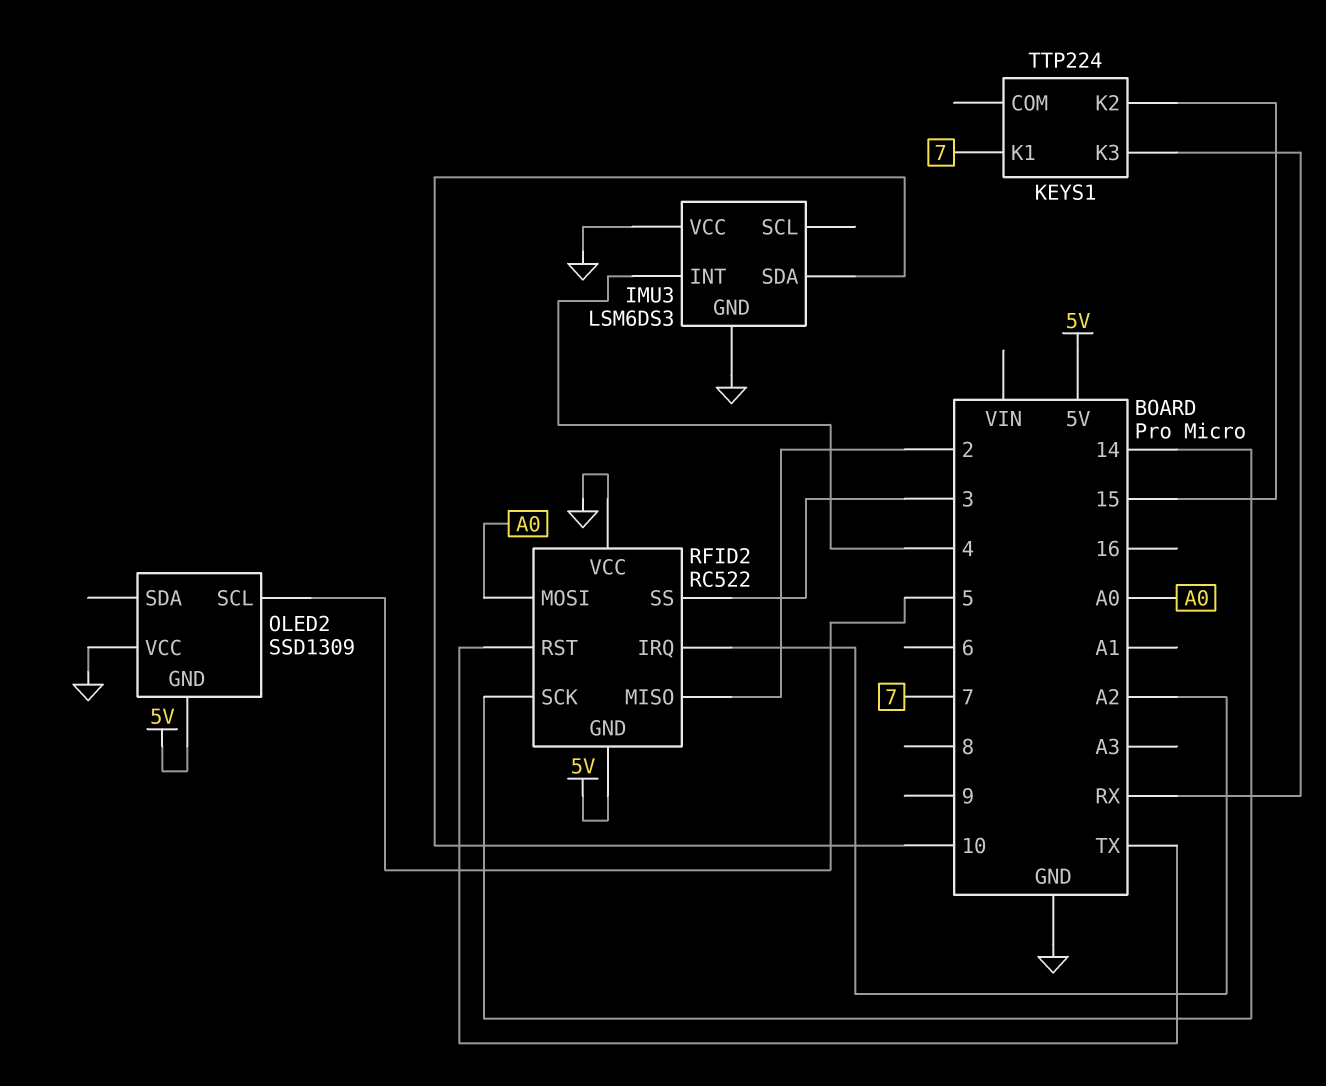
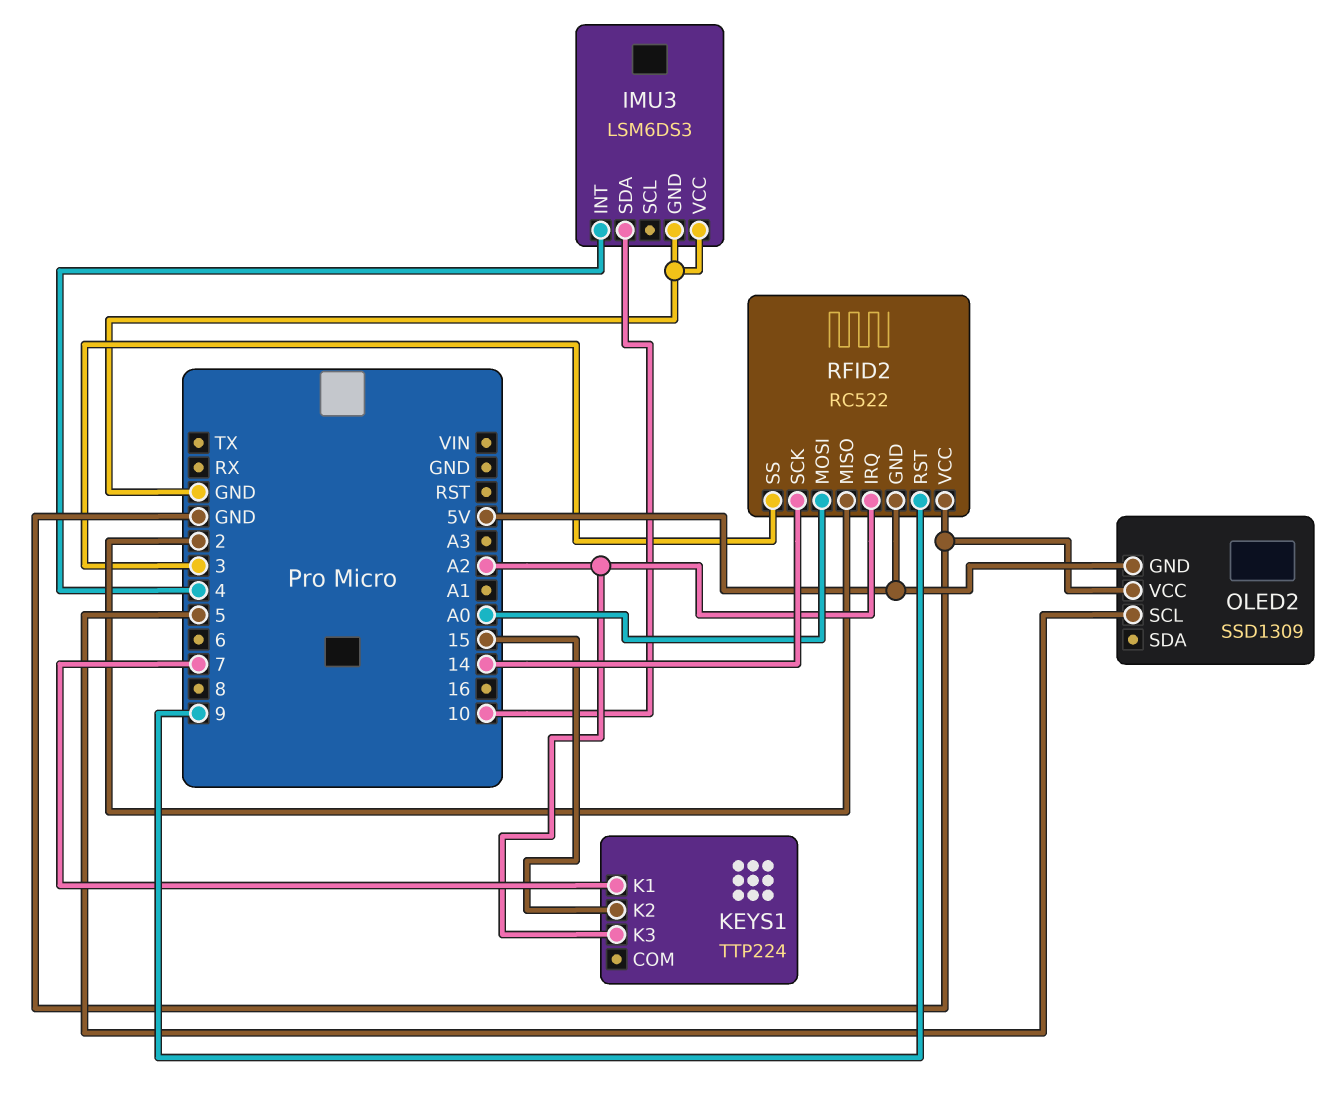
KEYS1 pin K3: RX -> A2
RFID2 pin RST: TX -> 9

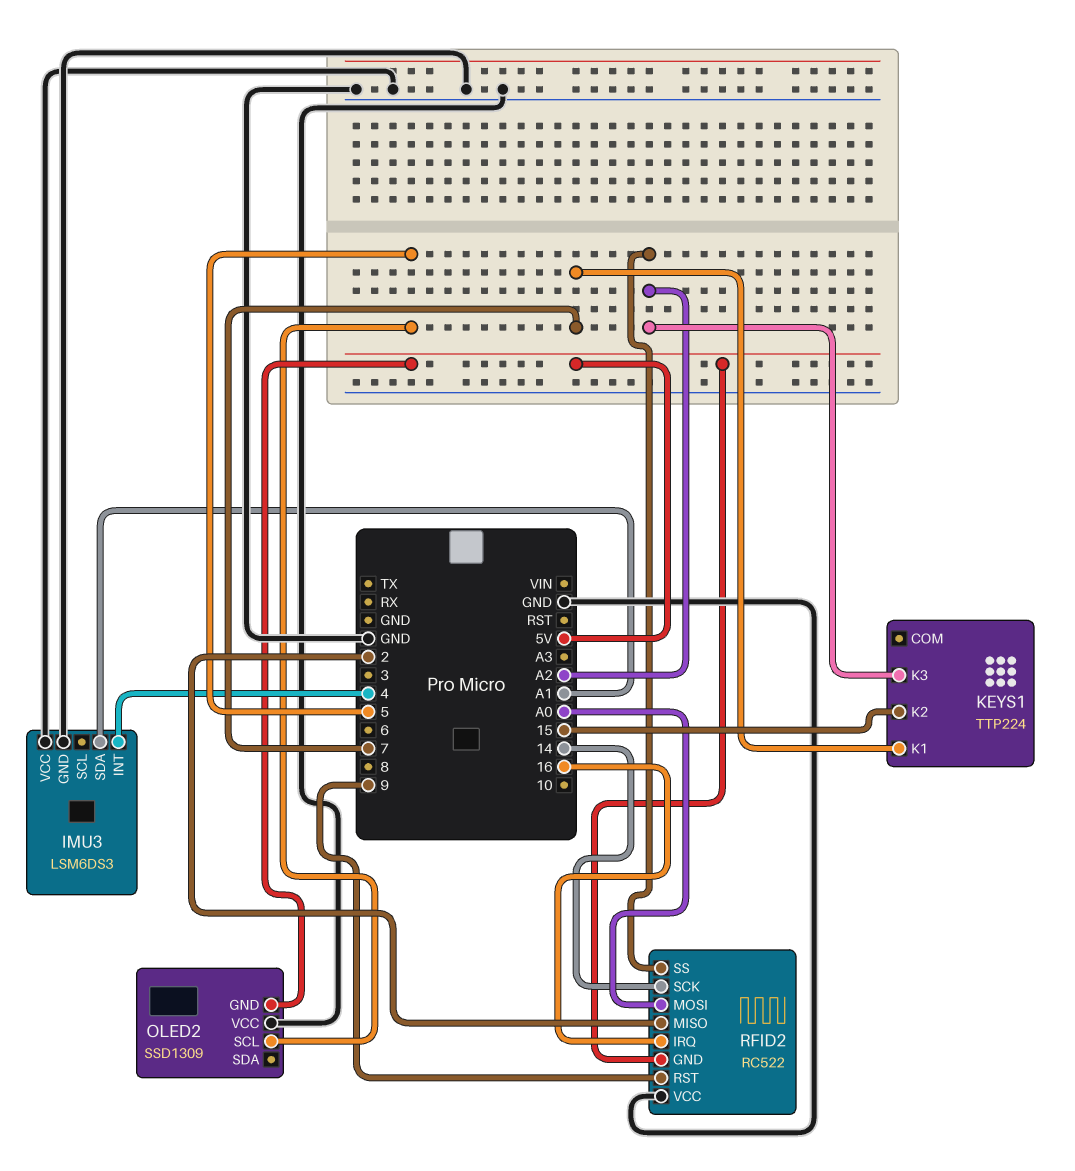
IMU3 pin SDA: 10 -> A1
RFID2 pin IRQ: A2 -> 16
RFID2 pin SS: 3 -> A2

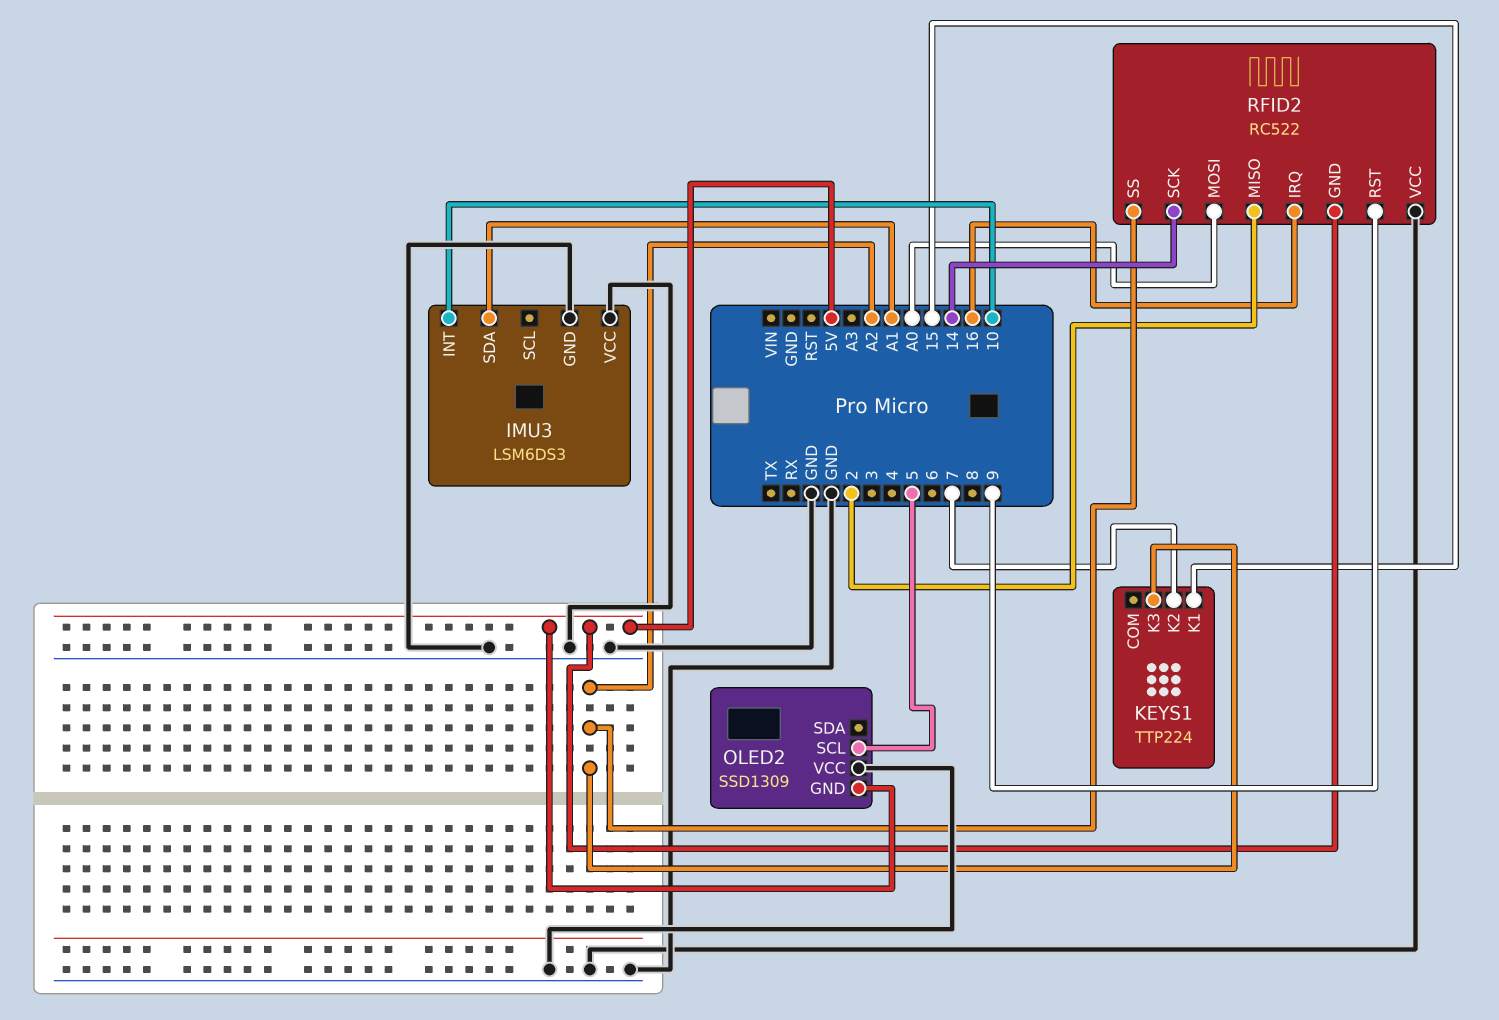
IMU3 pin INT: 4 -> 10
KEYS1 pin K1: 7 -> 15
KEYS1 pin K2: 15 -> 7

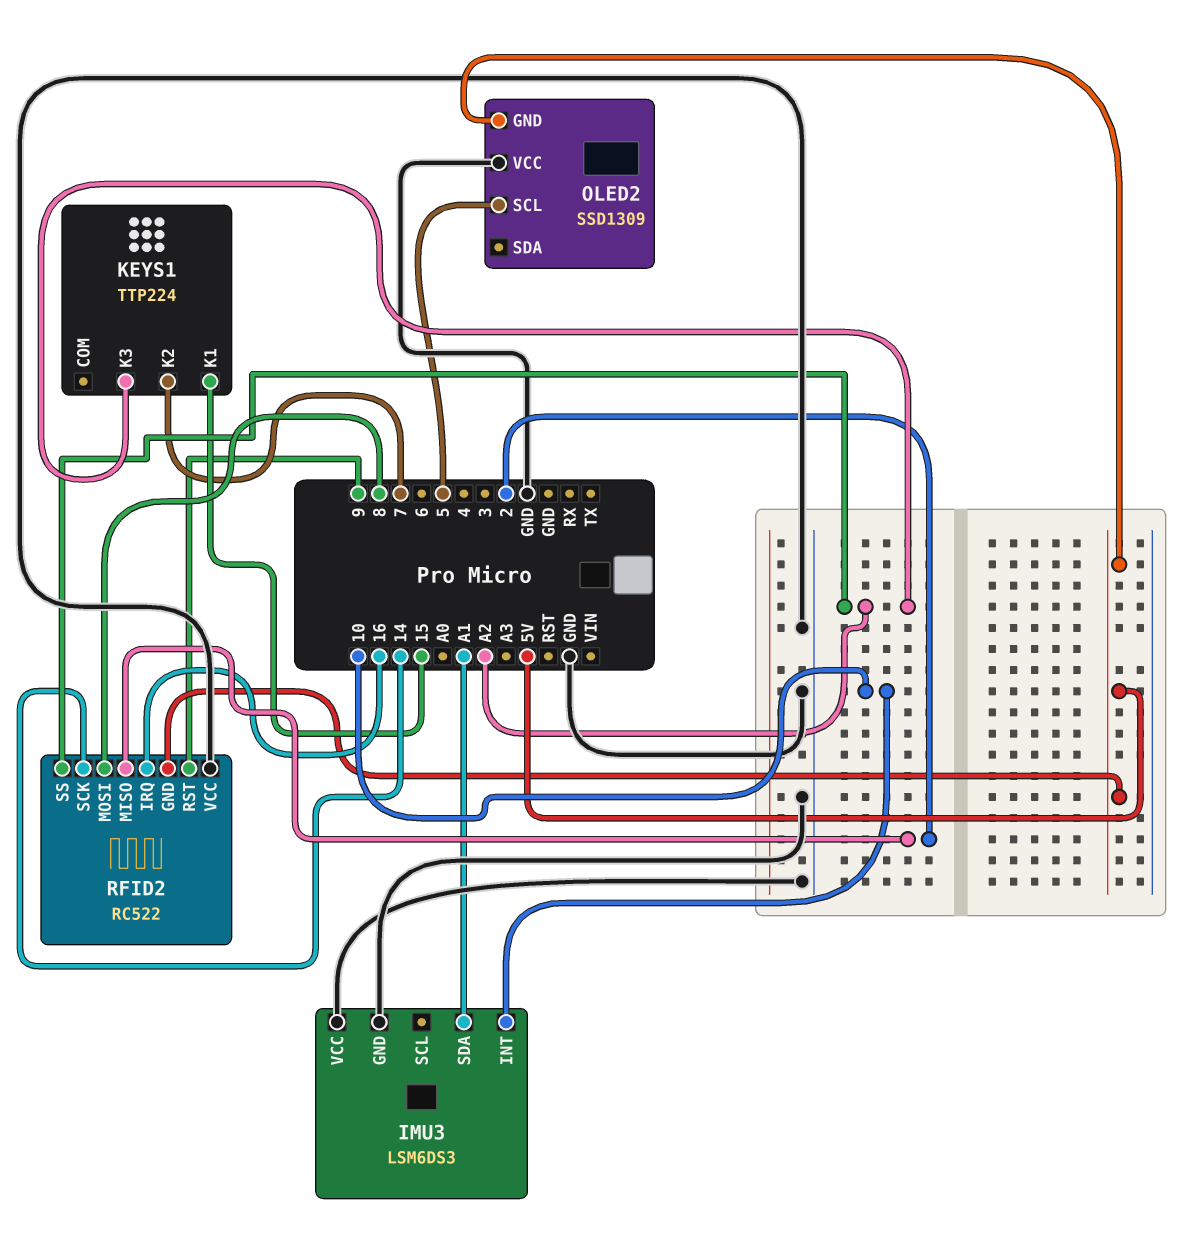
RFID2 pin MOSI: A0 -> 8

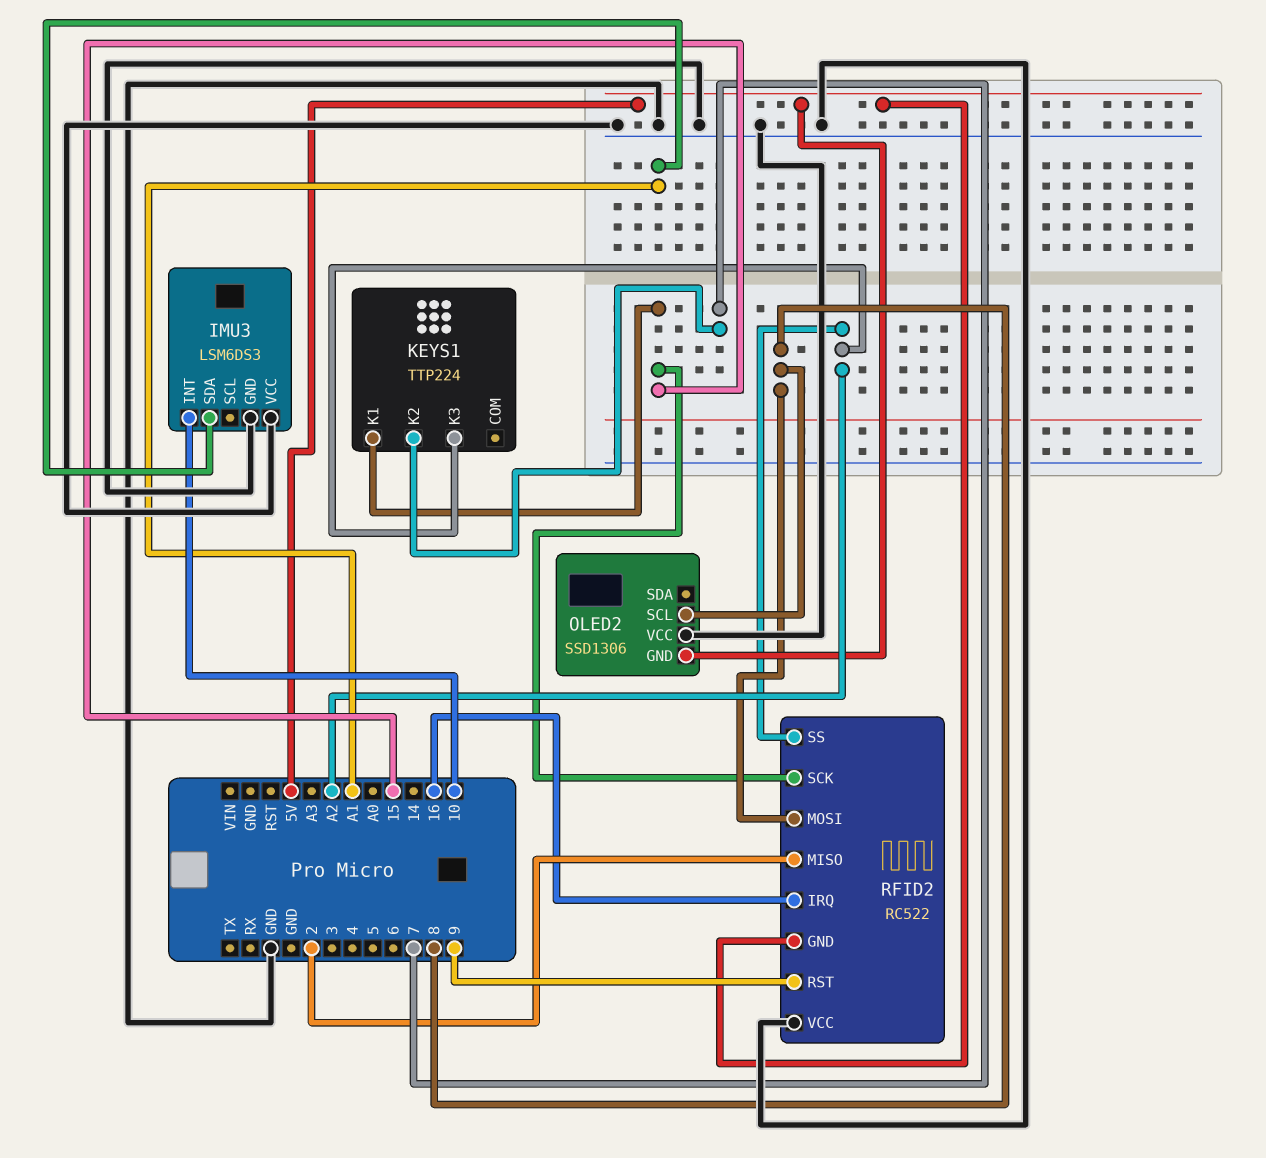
OLED2: SSD1309 -> SSD1306
OLED2 pin SCL: 5 -> 8
RFID2 pin SCK: 14 -> 15

